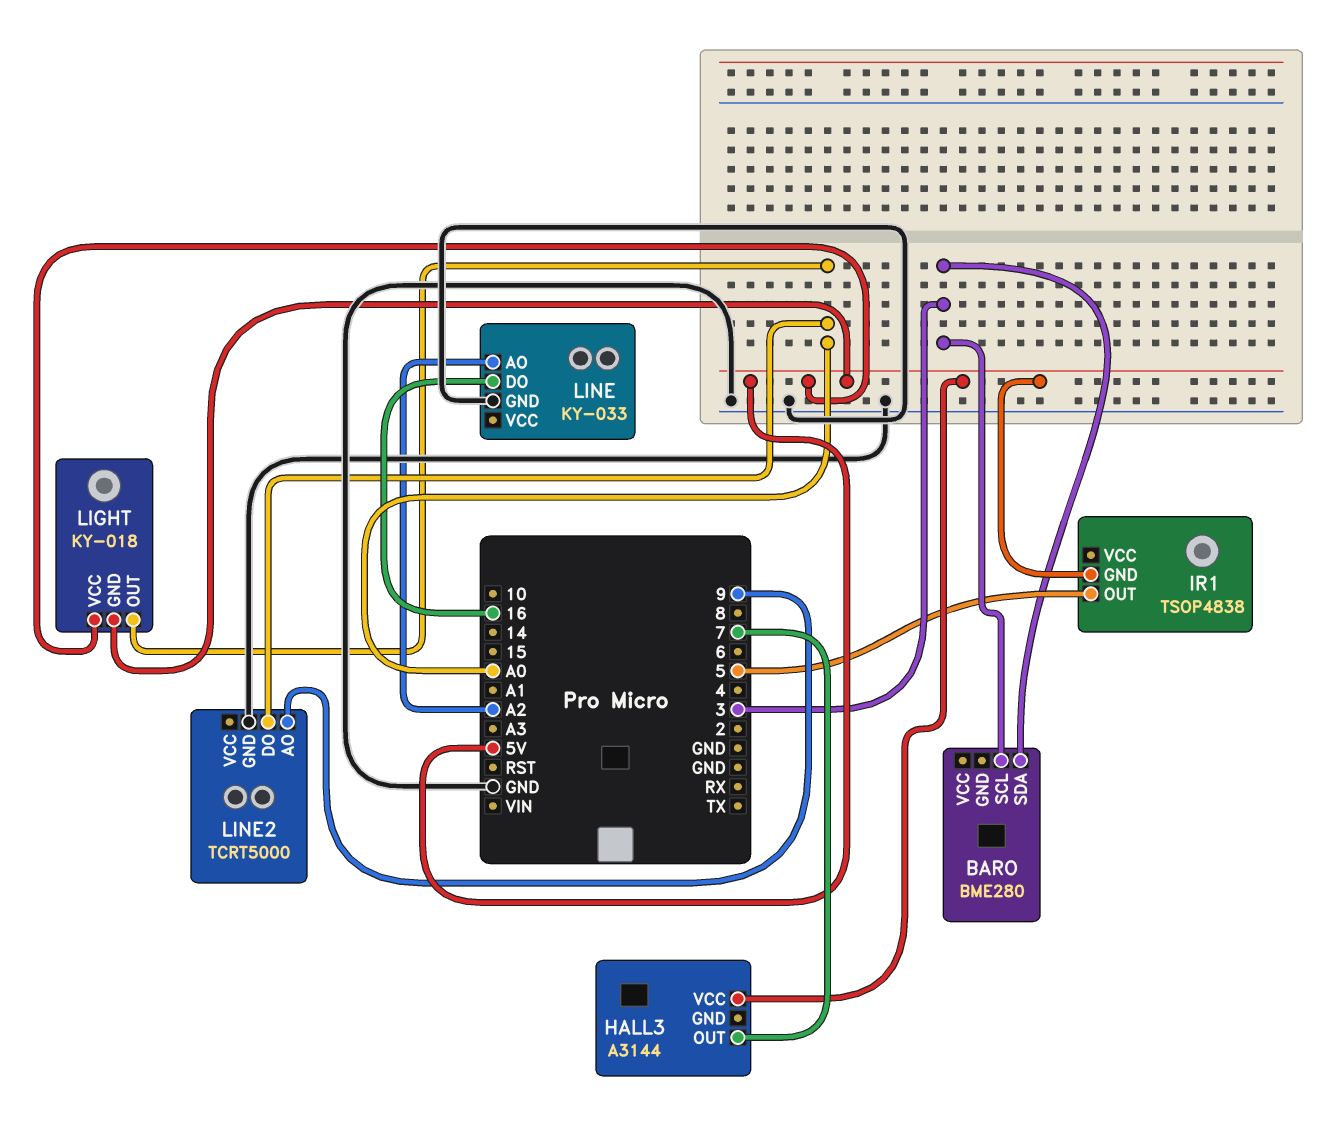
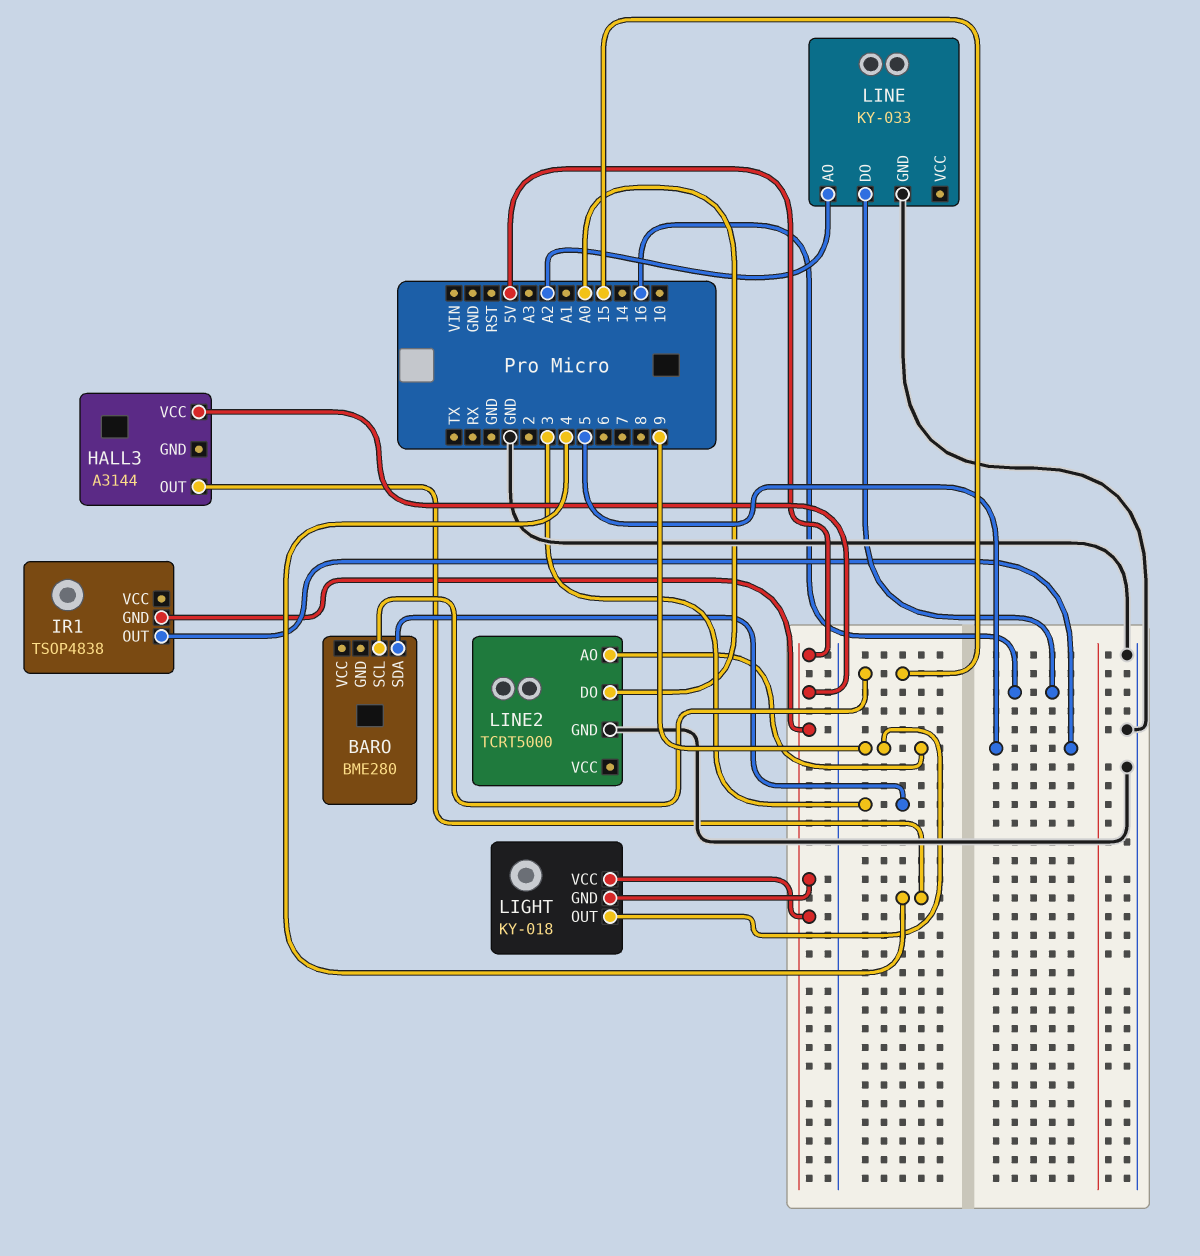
BARO pin SCL: 3 -> 15
HALL3 pin OUT: 7 -> 4
LIGHT pin OUT: A0 -> 9

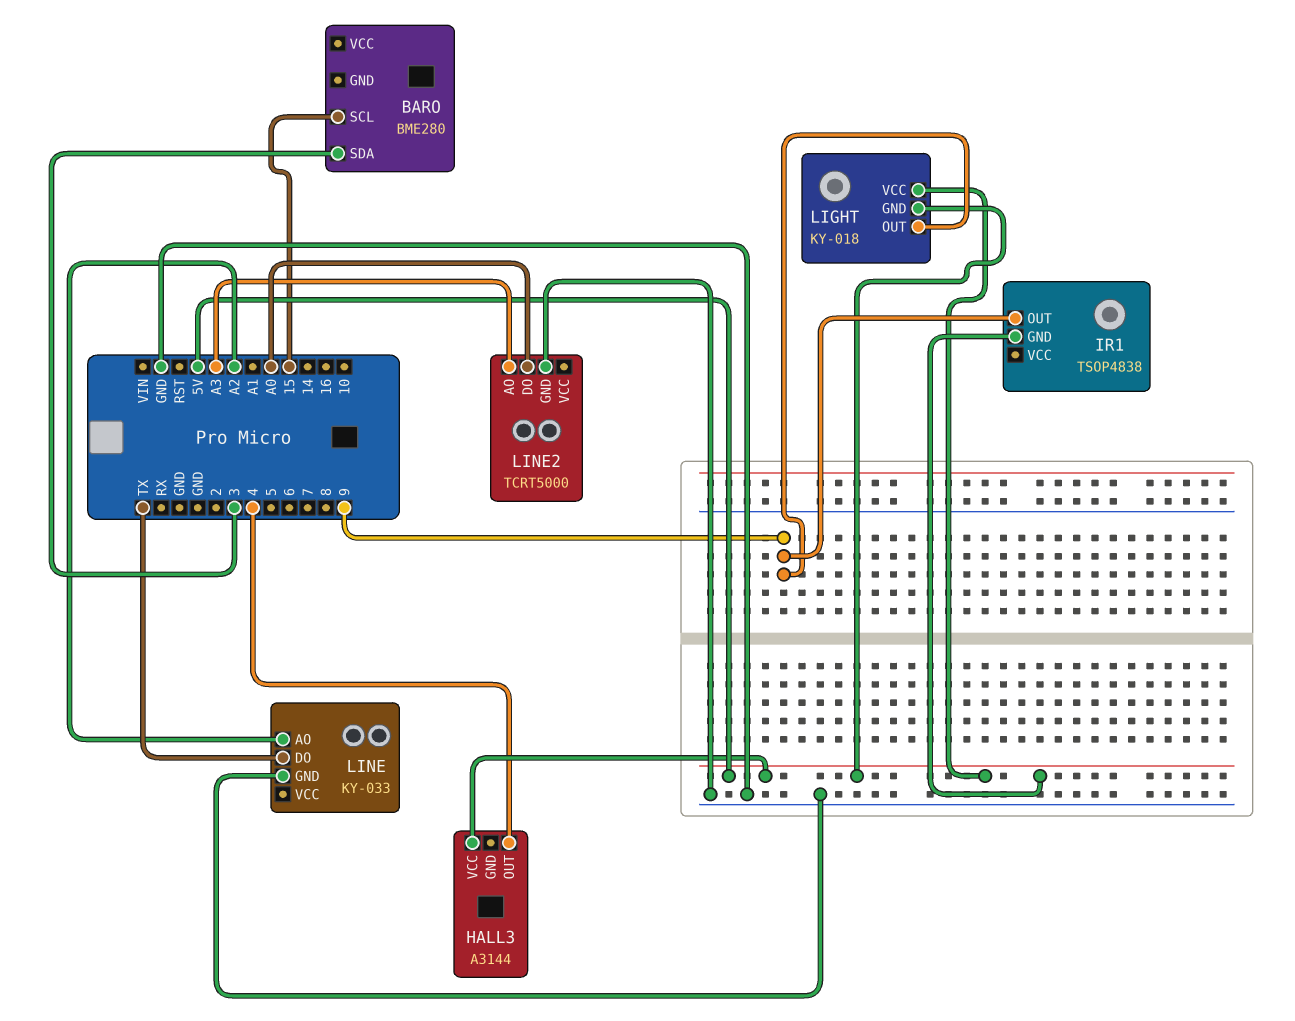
IR1 pin OUT: 5 -> 9
LINE pin DO: 16 -> TX
LINE2 pin AO: 9 -> A3

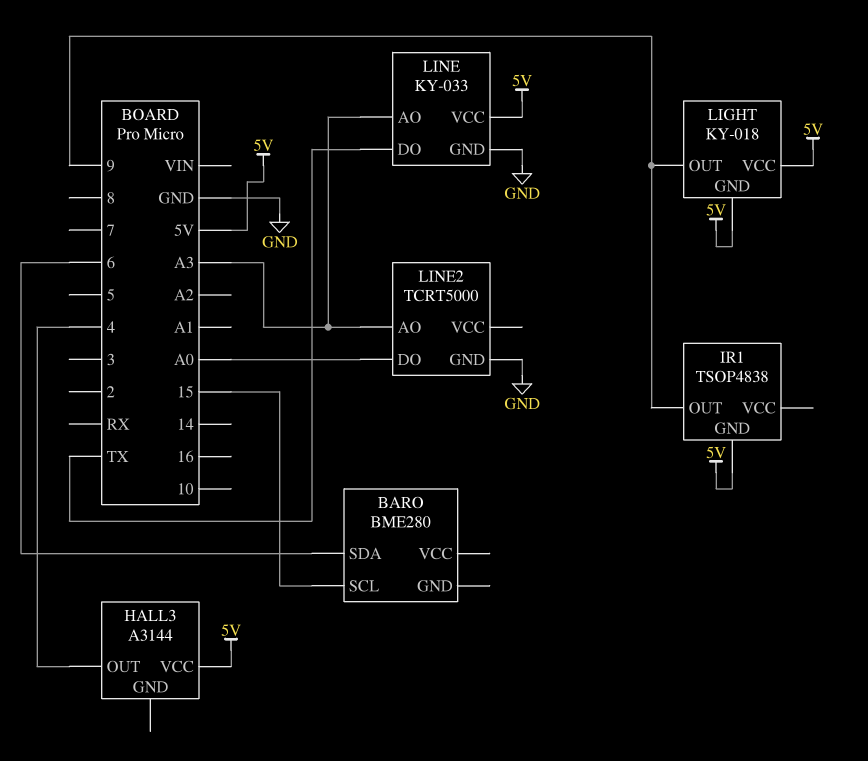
BARO pin SDA: 3 -> 6
LINE pin AO: A2 -> A3
LINE pin VCC: none -> 5V

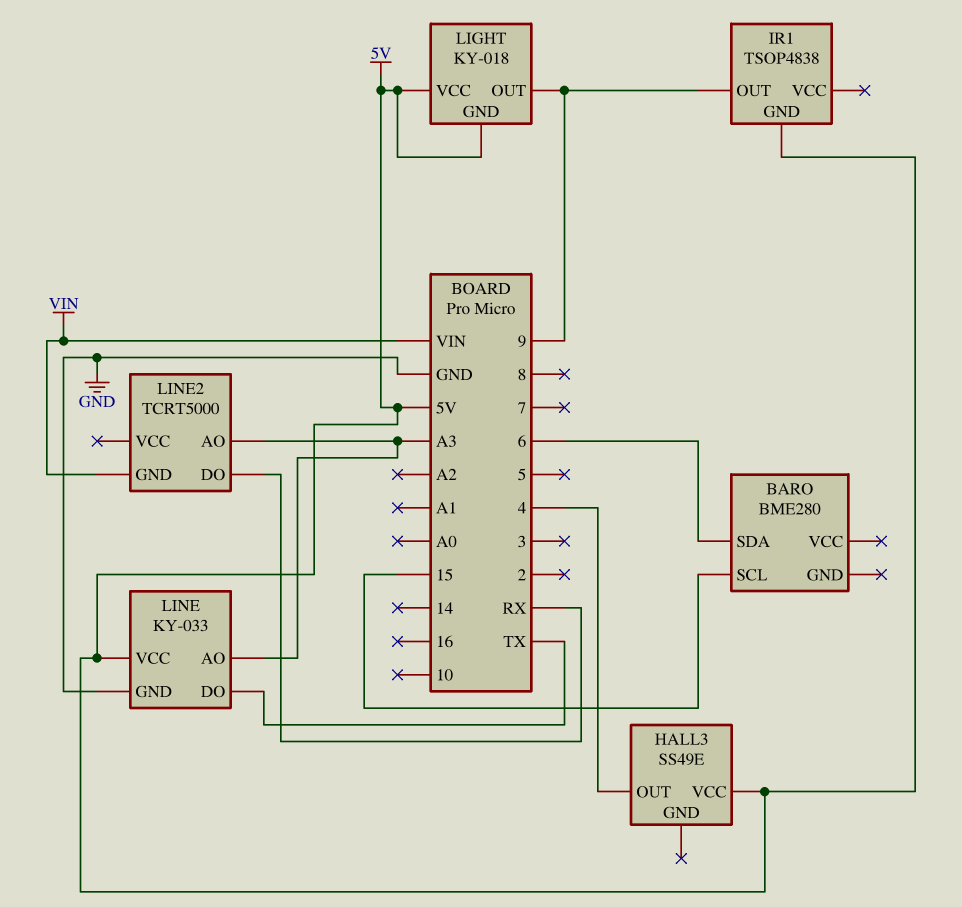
HALL3: A3144 -> SS49E
LINE2 pin DO: A0 -> RX
LINE2 pin GND: GND -> VIN

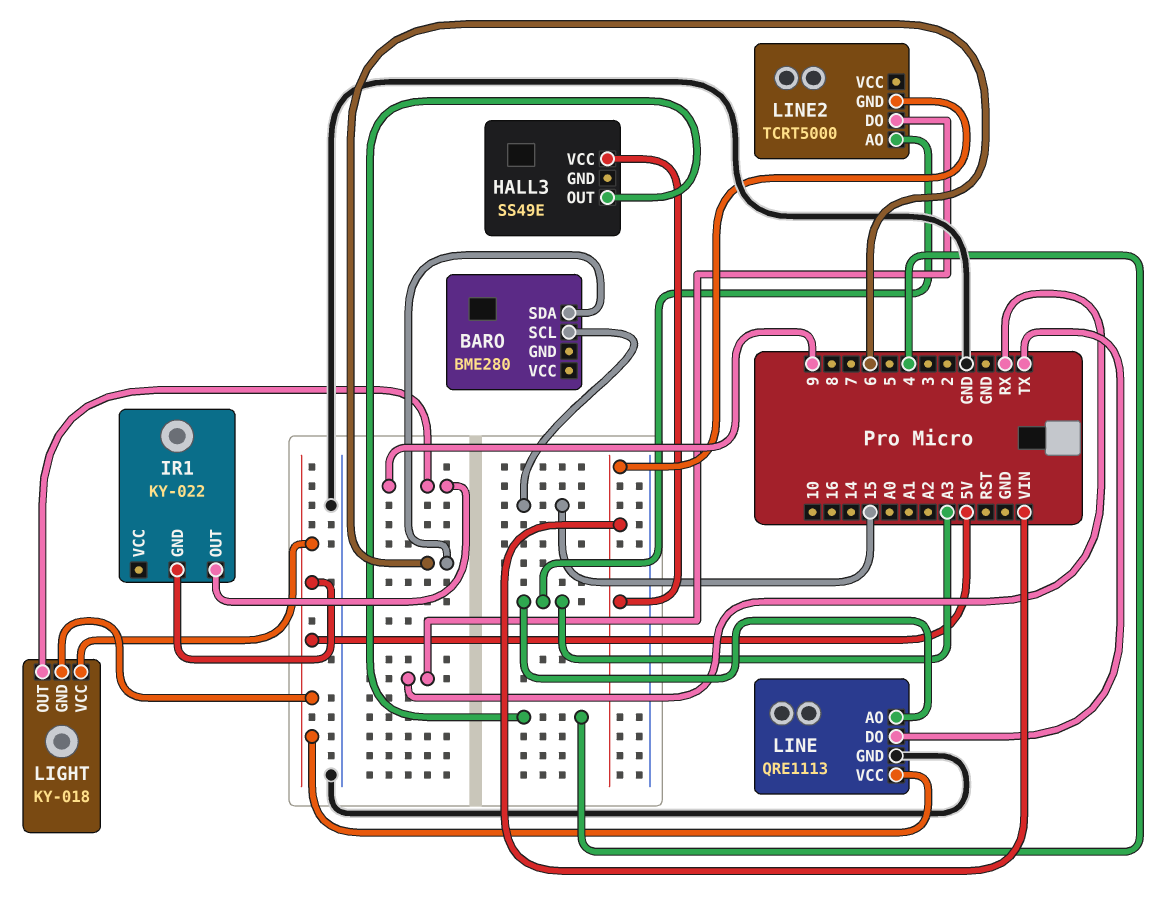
HALL3 pin VCC: 5V -> VIN
IR1: TSOP4838 -> KY-022
LINE: KY-033 -> QRE1113

